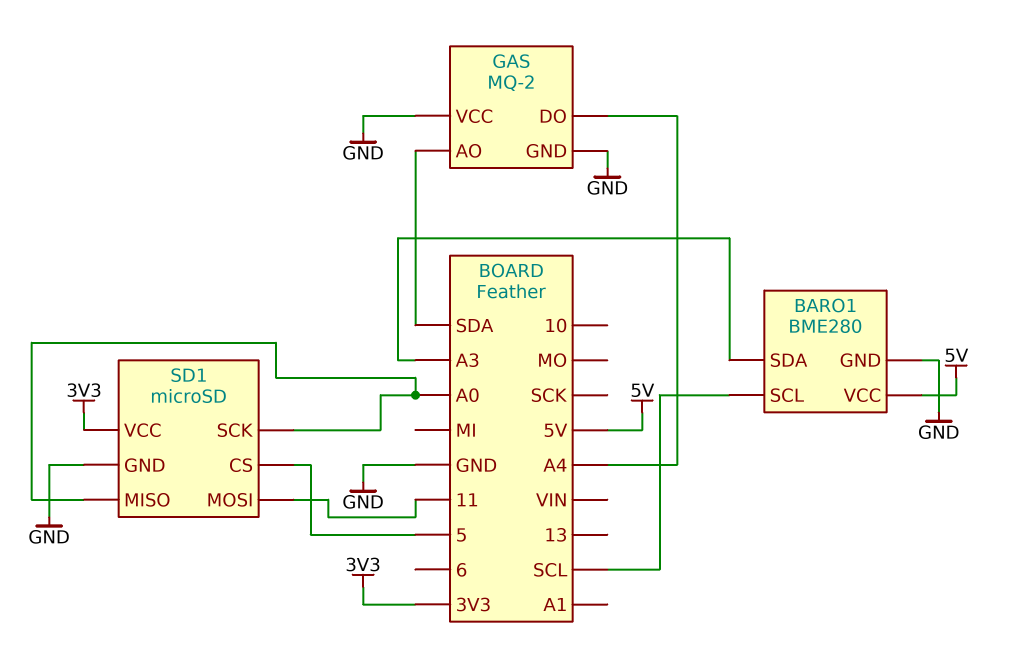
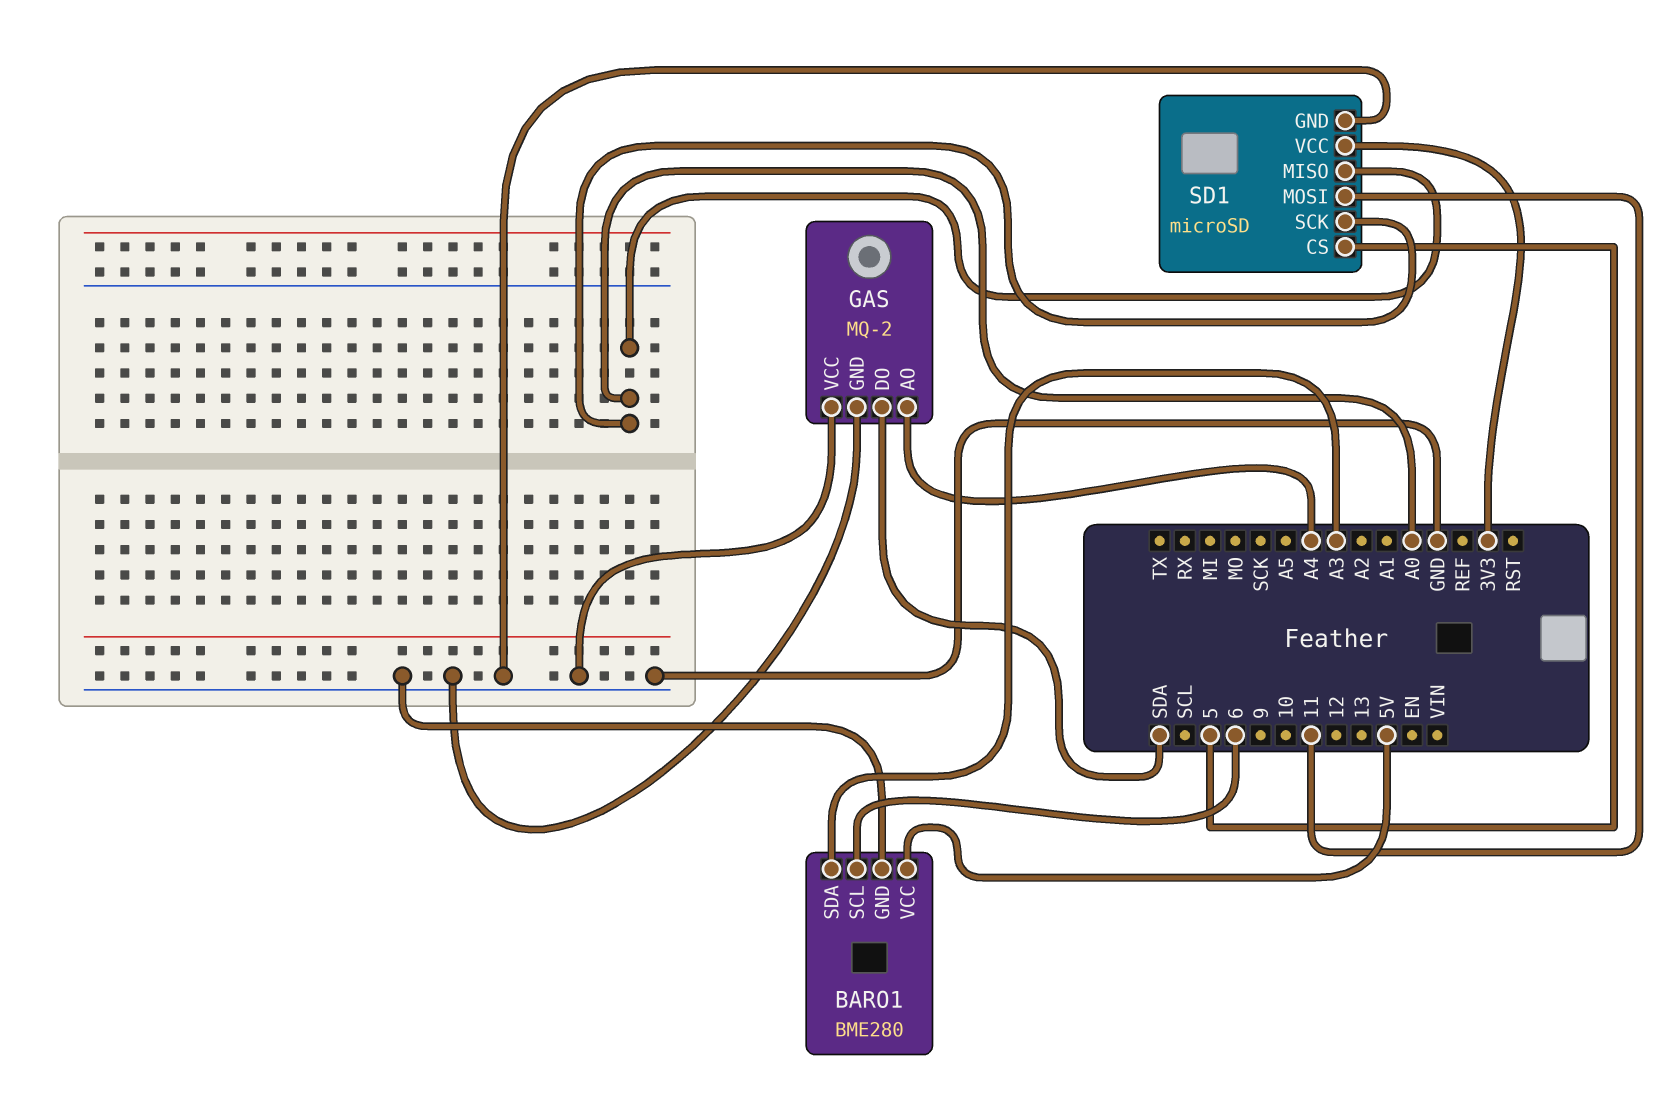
BARO1 pin SCL: SCL -> 6
GAS pin AO: SDA -> A4
GAS pin DO: A4 -> SDA

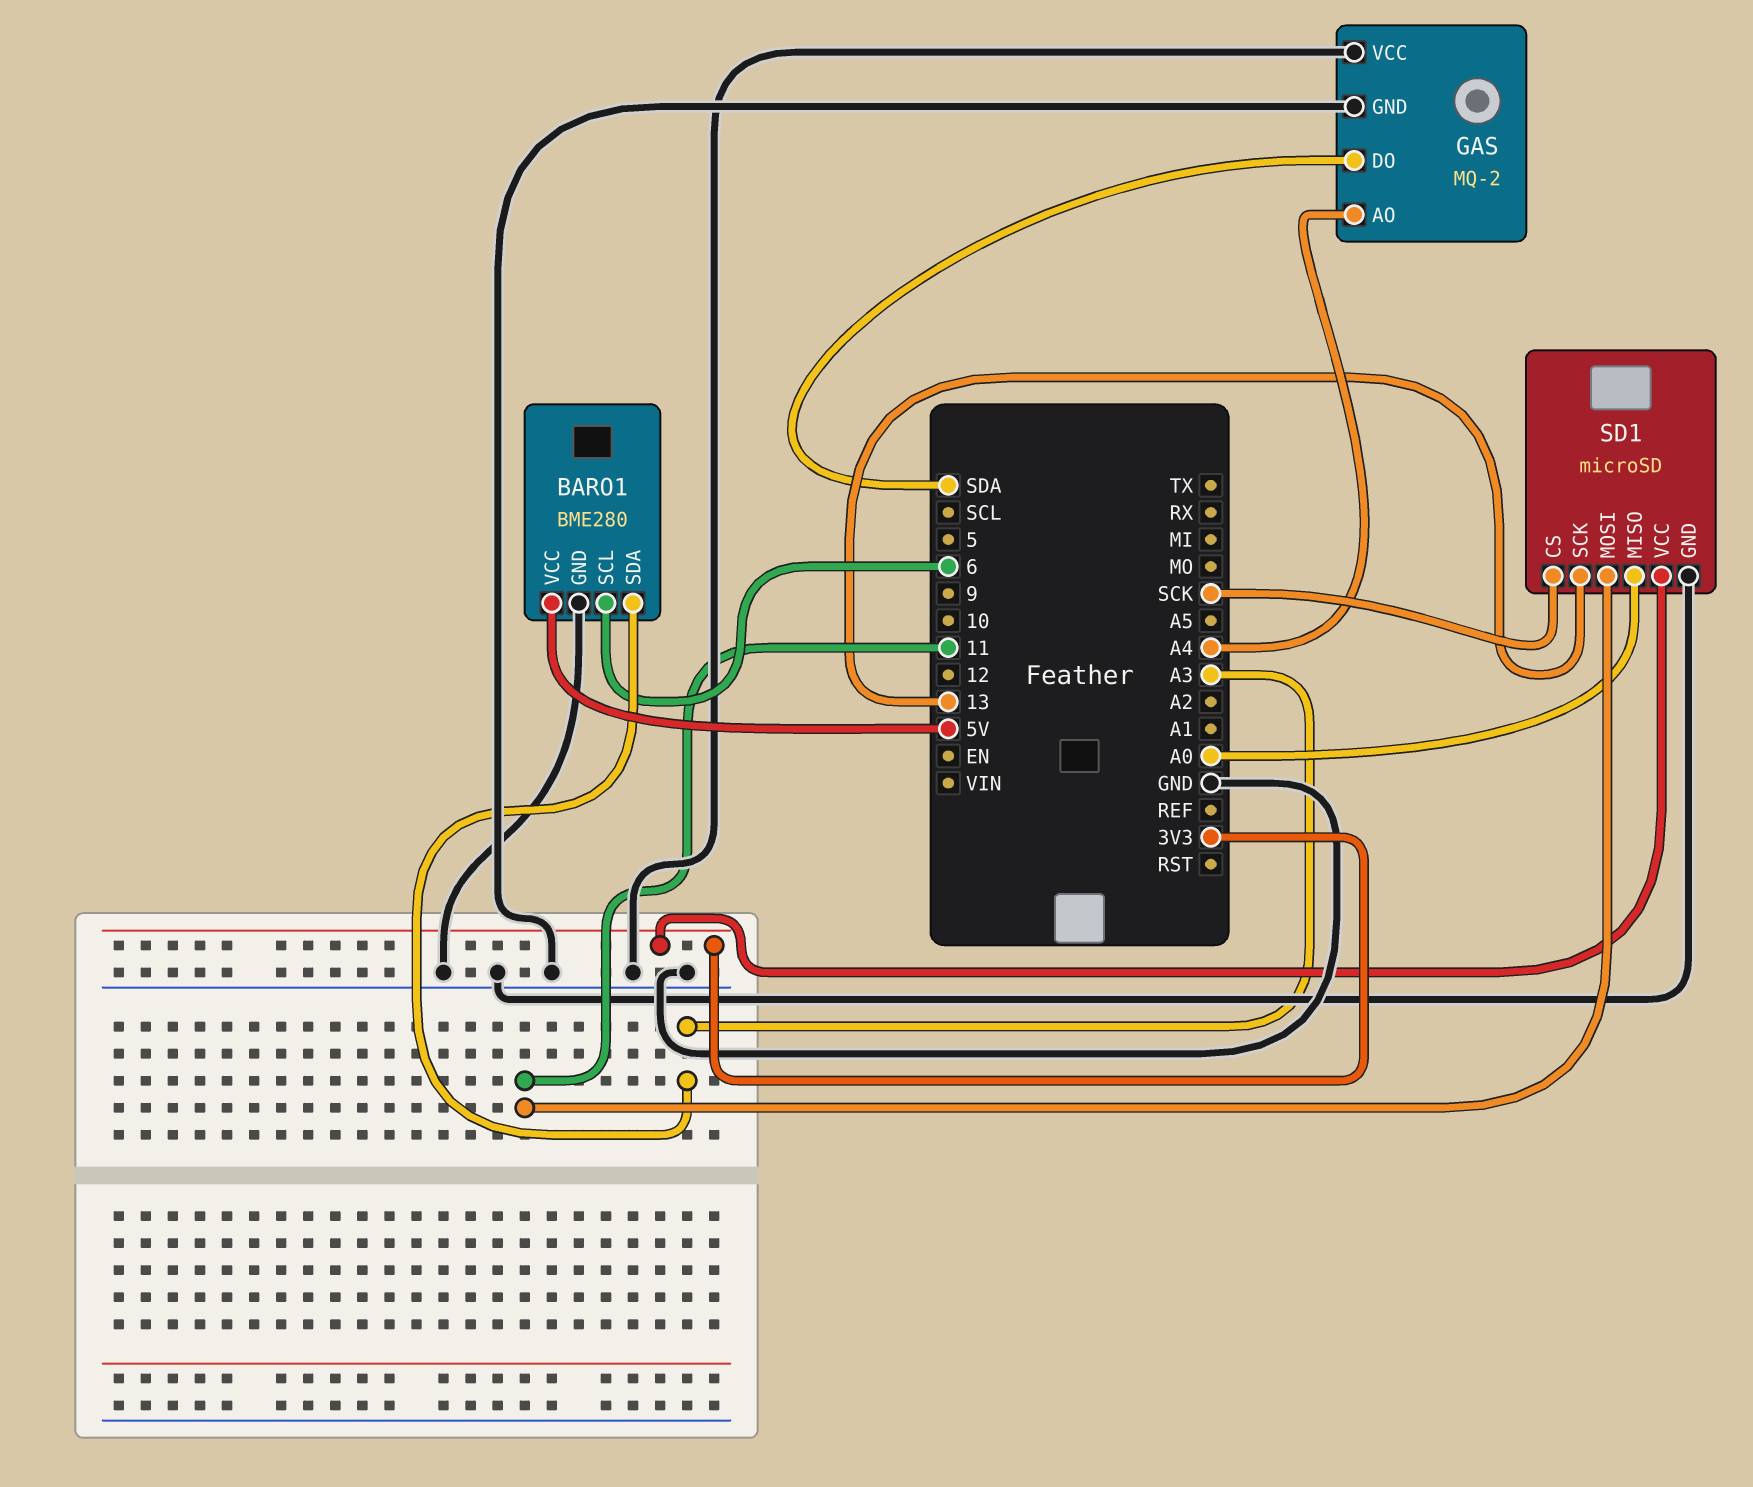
SD1 pin CS: 5 -> SCK
SD1 pin SCK: A0 -> 13

